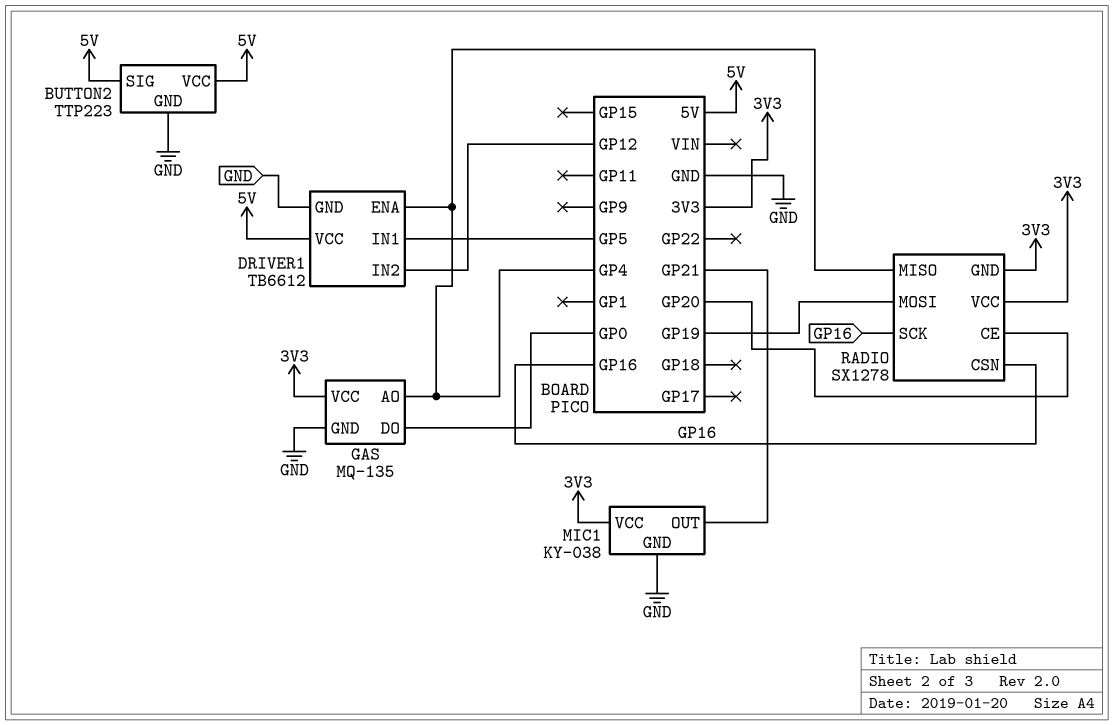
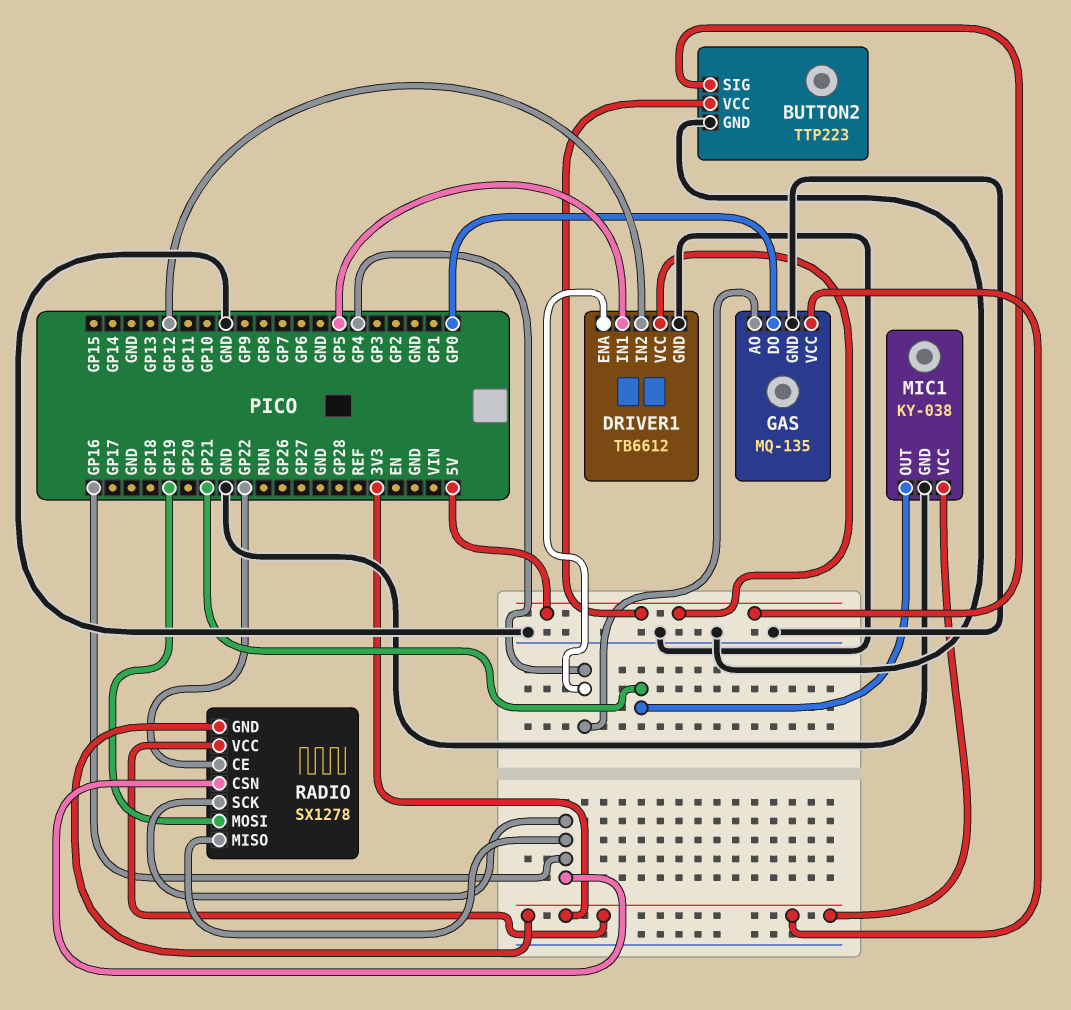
RADIO pin CE: GP20 -> GP22
RADIO pin MISO: GP4 -> GP16

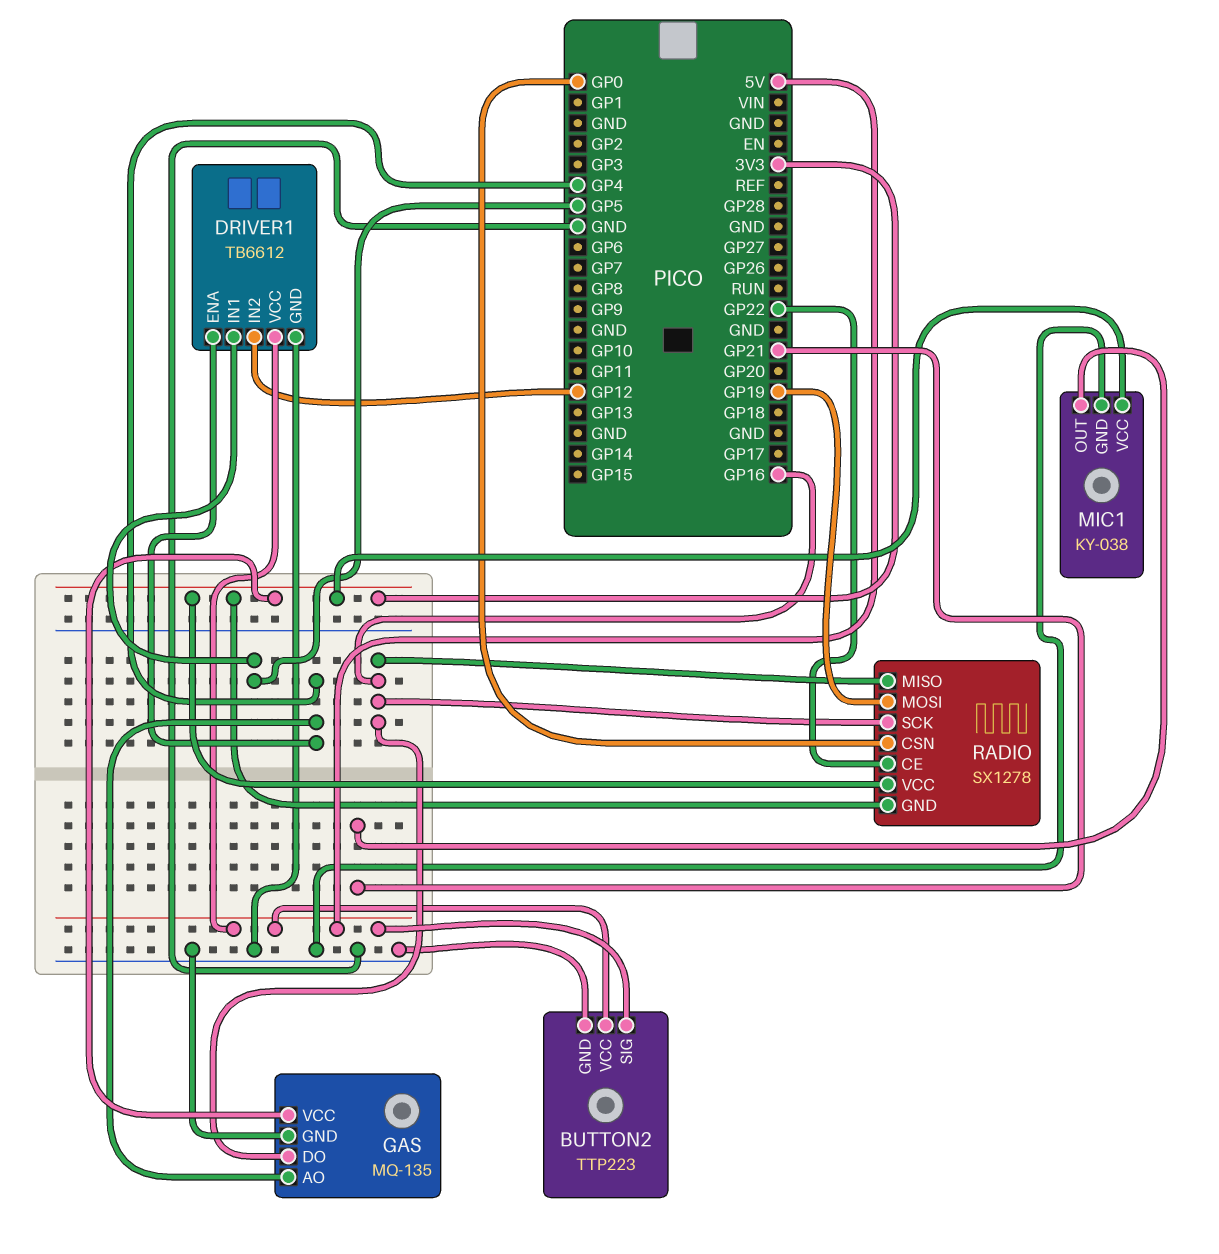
GAS pin DO: GP0 -> GP16
RADIO pin CSN: GP16 -> GP0

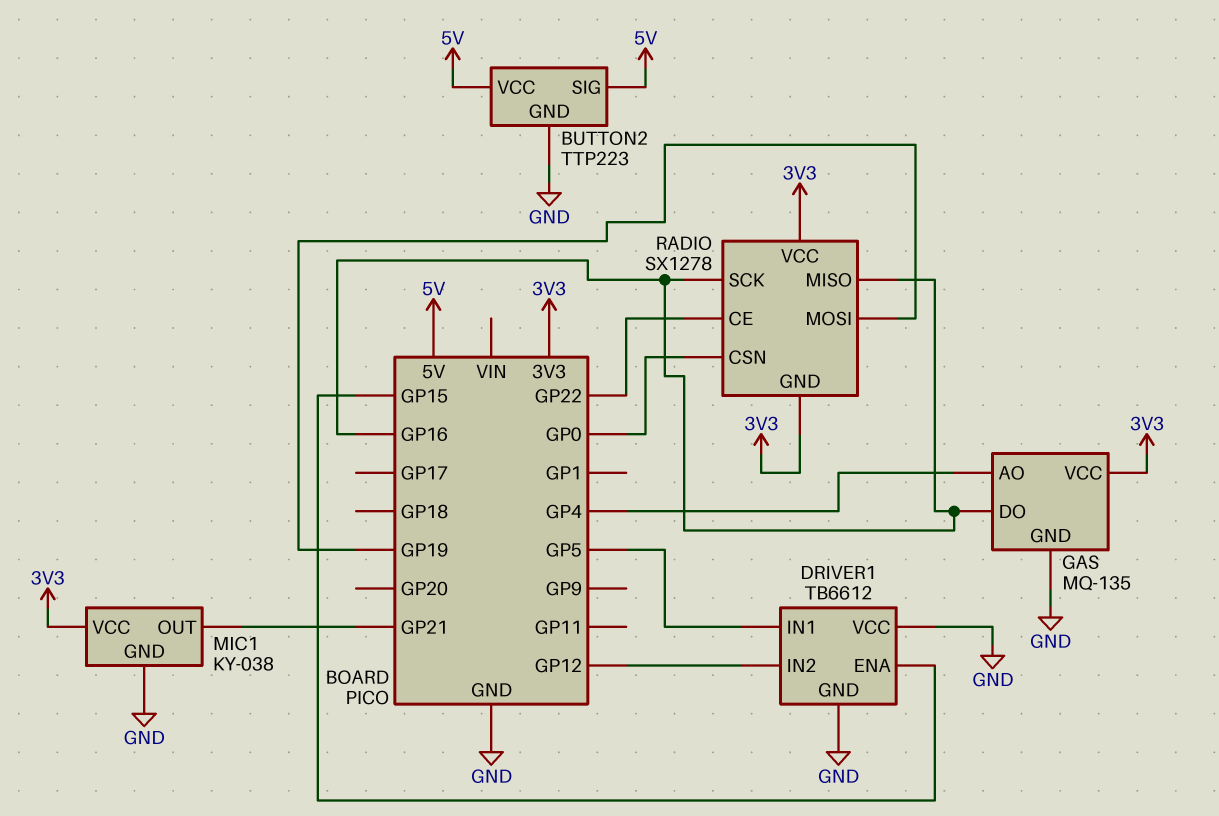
DRIVER1 pin ENA: GP4 -> GP15
DRIVER1 pin VCC: 5V -> GND

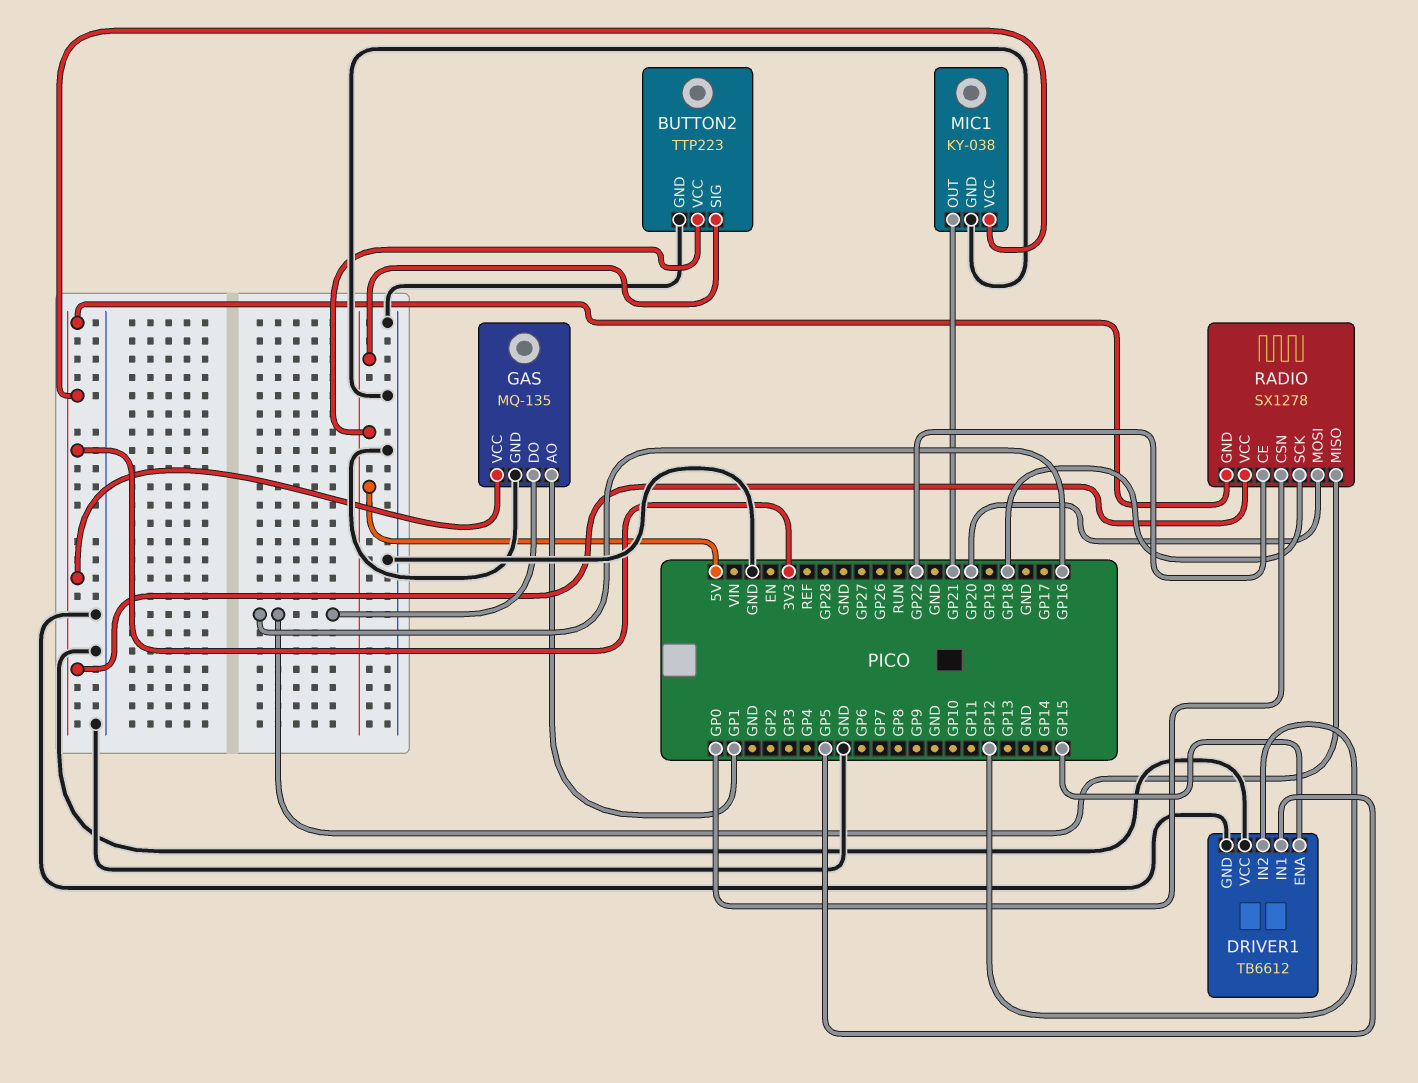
GAS pin AO: GP4 -> GP1
RADIO pin MOSI: GP19 -> GP20
RADIO pin SCK: GP16 -> GP18

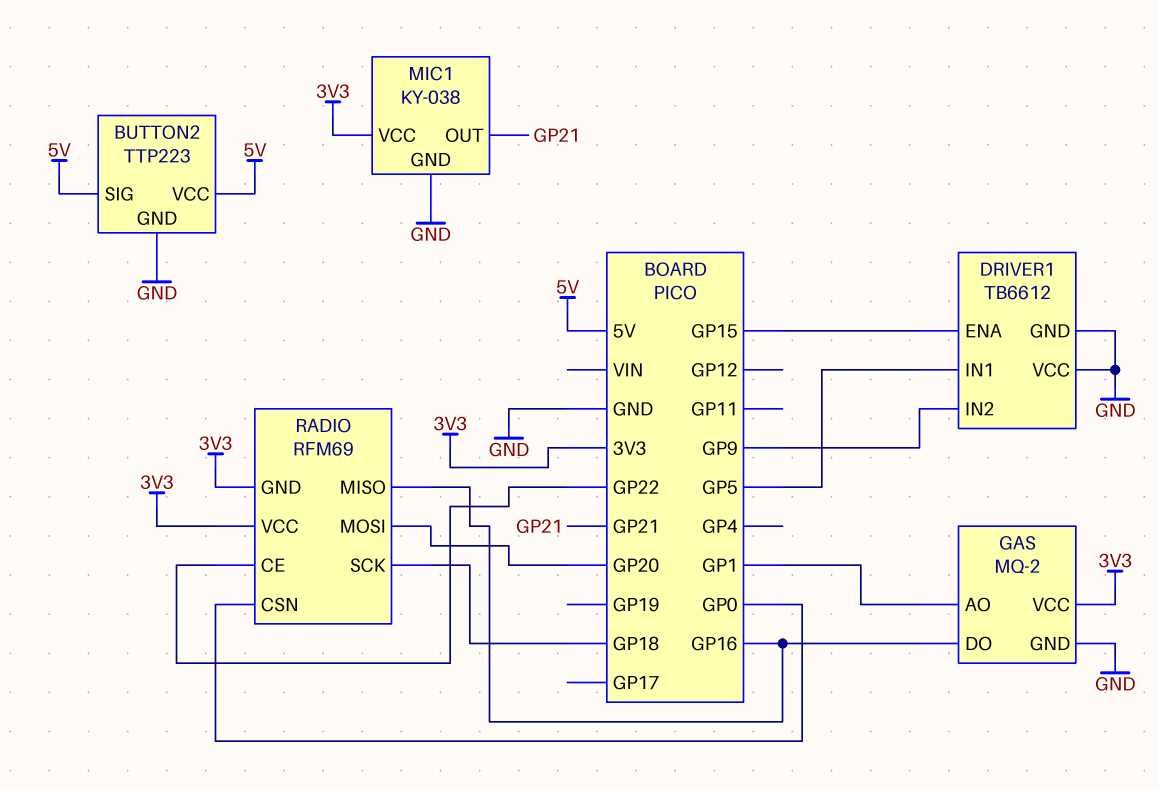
DRIVER1 pin IN2: GP12 -> GP9
GAS: MQ-135 -> MQ-2
RADIO: SX1278 -> RFM69

